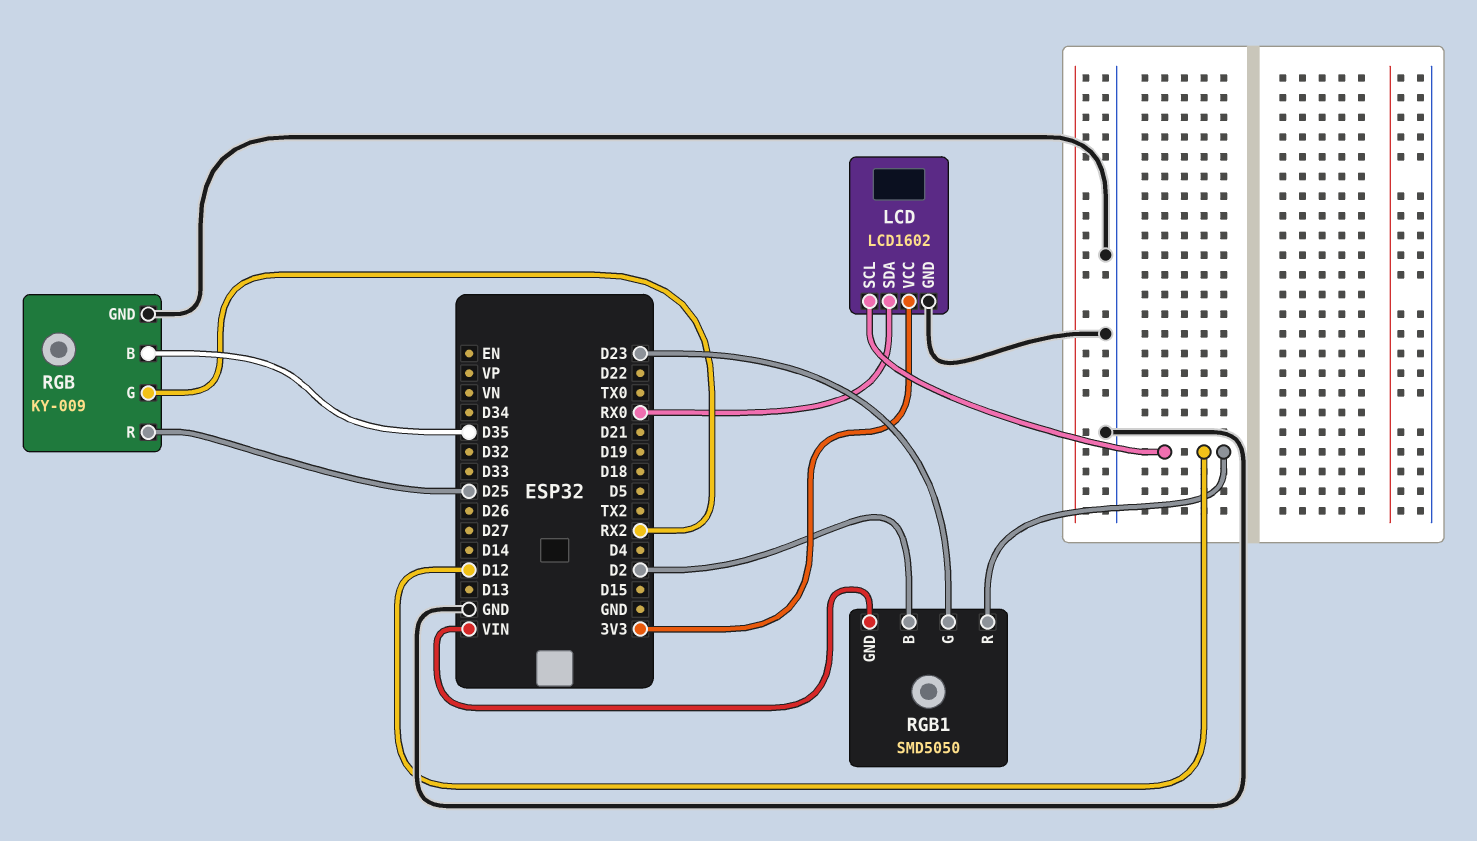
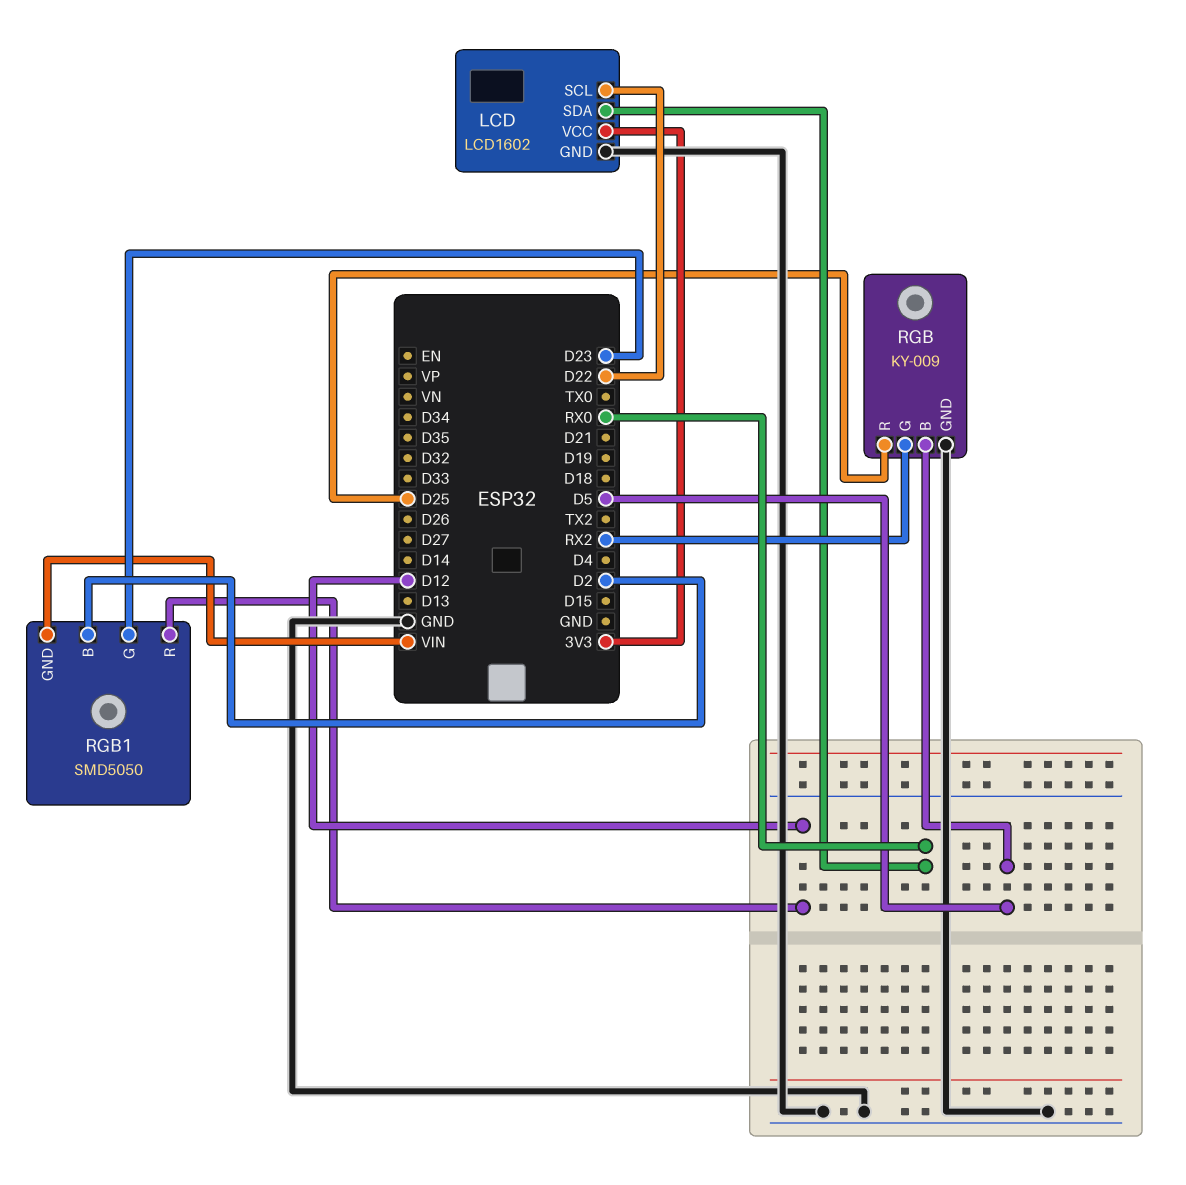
LCD pin SCL: D12 -> D22
RGB pin B: D35 -> D5

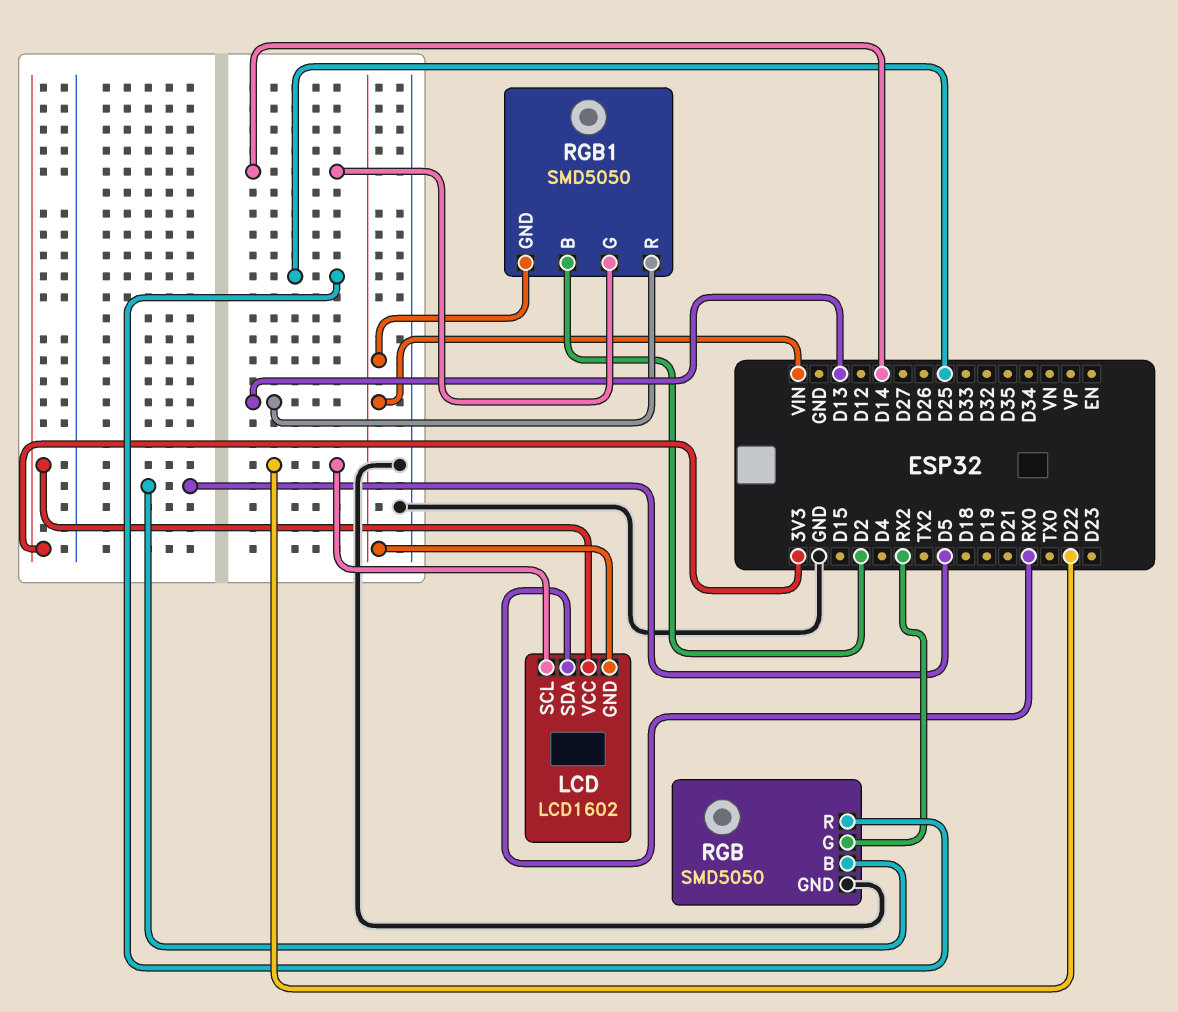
LCD pin GND: GND -> VIN
RGB: KY-009 -> SMD5050
RGB1 pin G: D23 -> D14
RGB1 pin R: D12 -> D13

